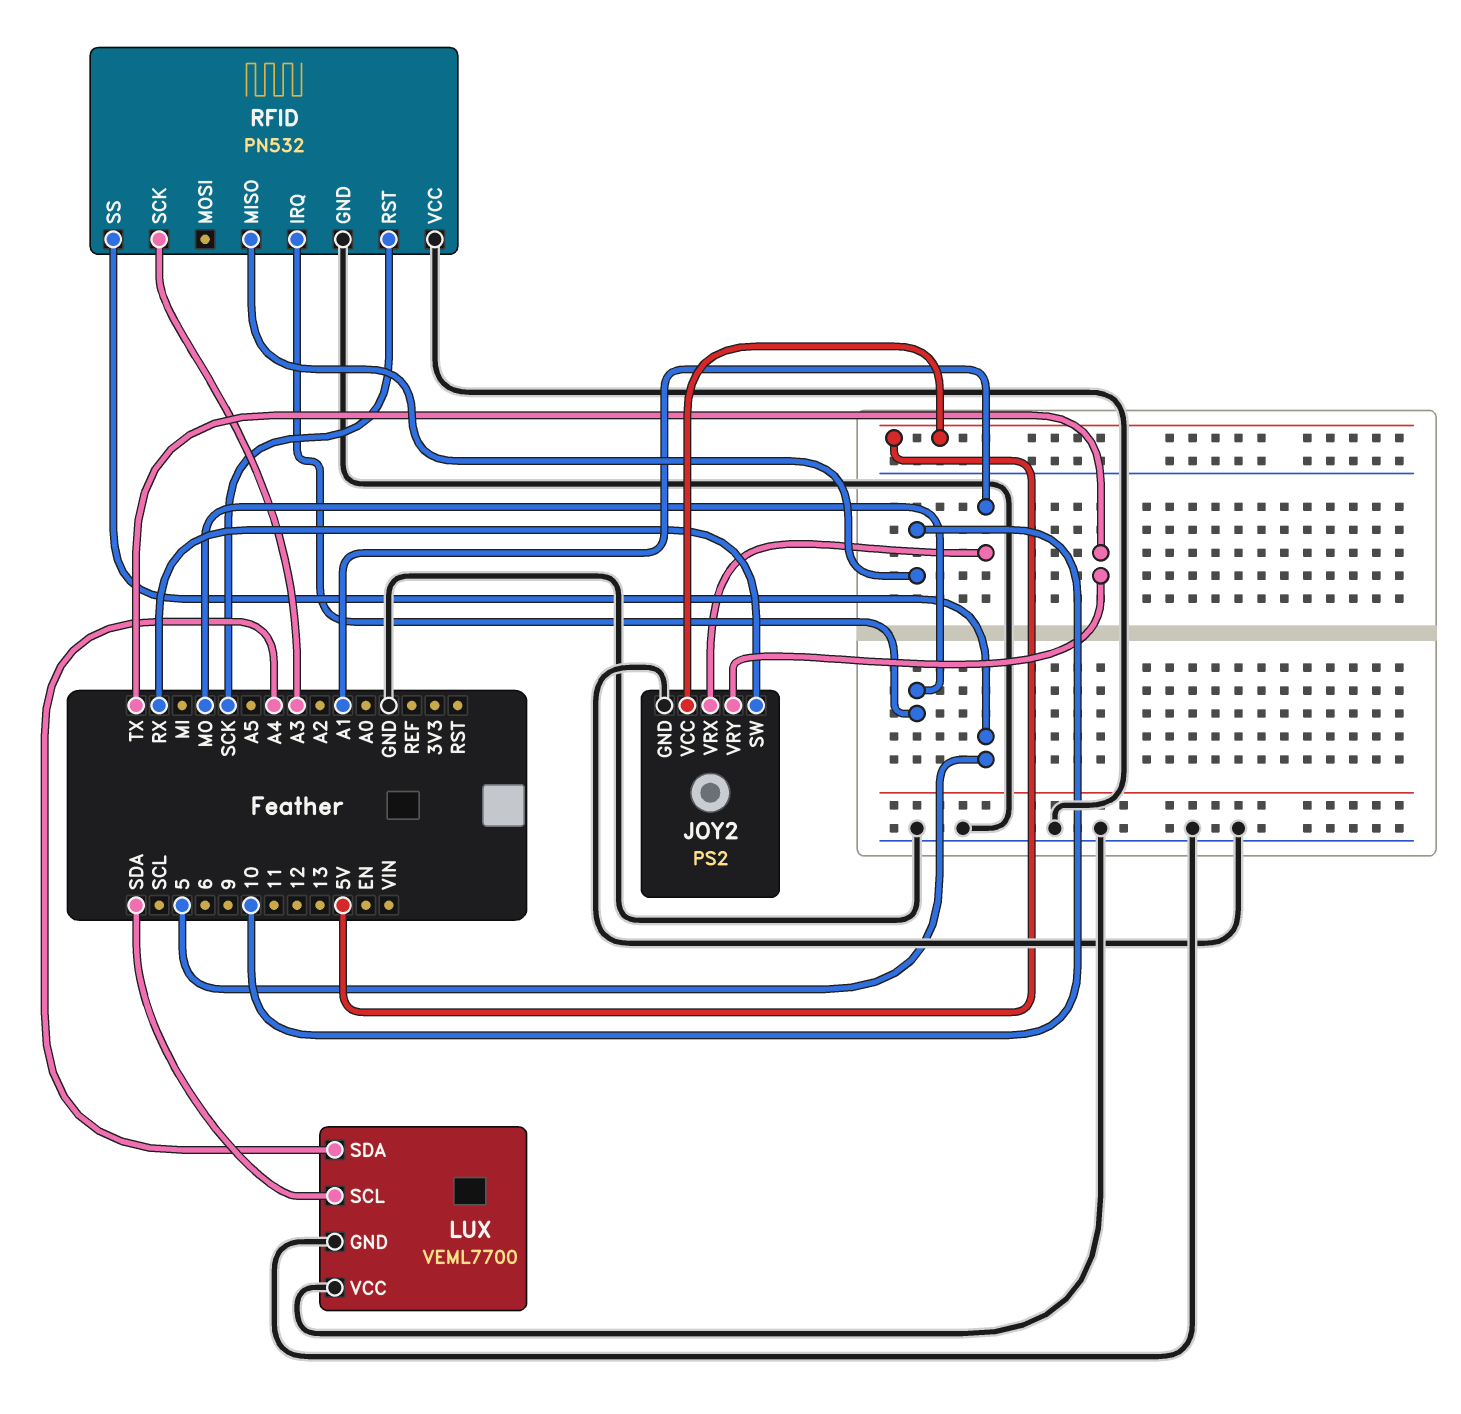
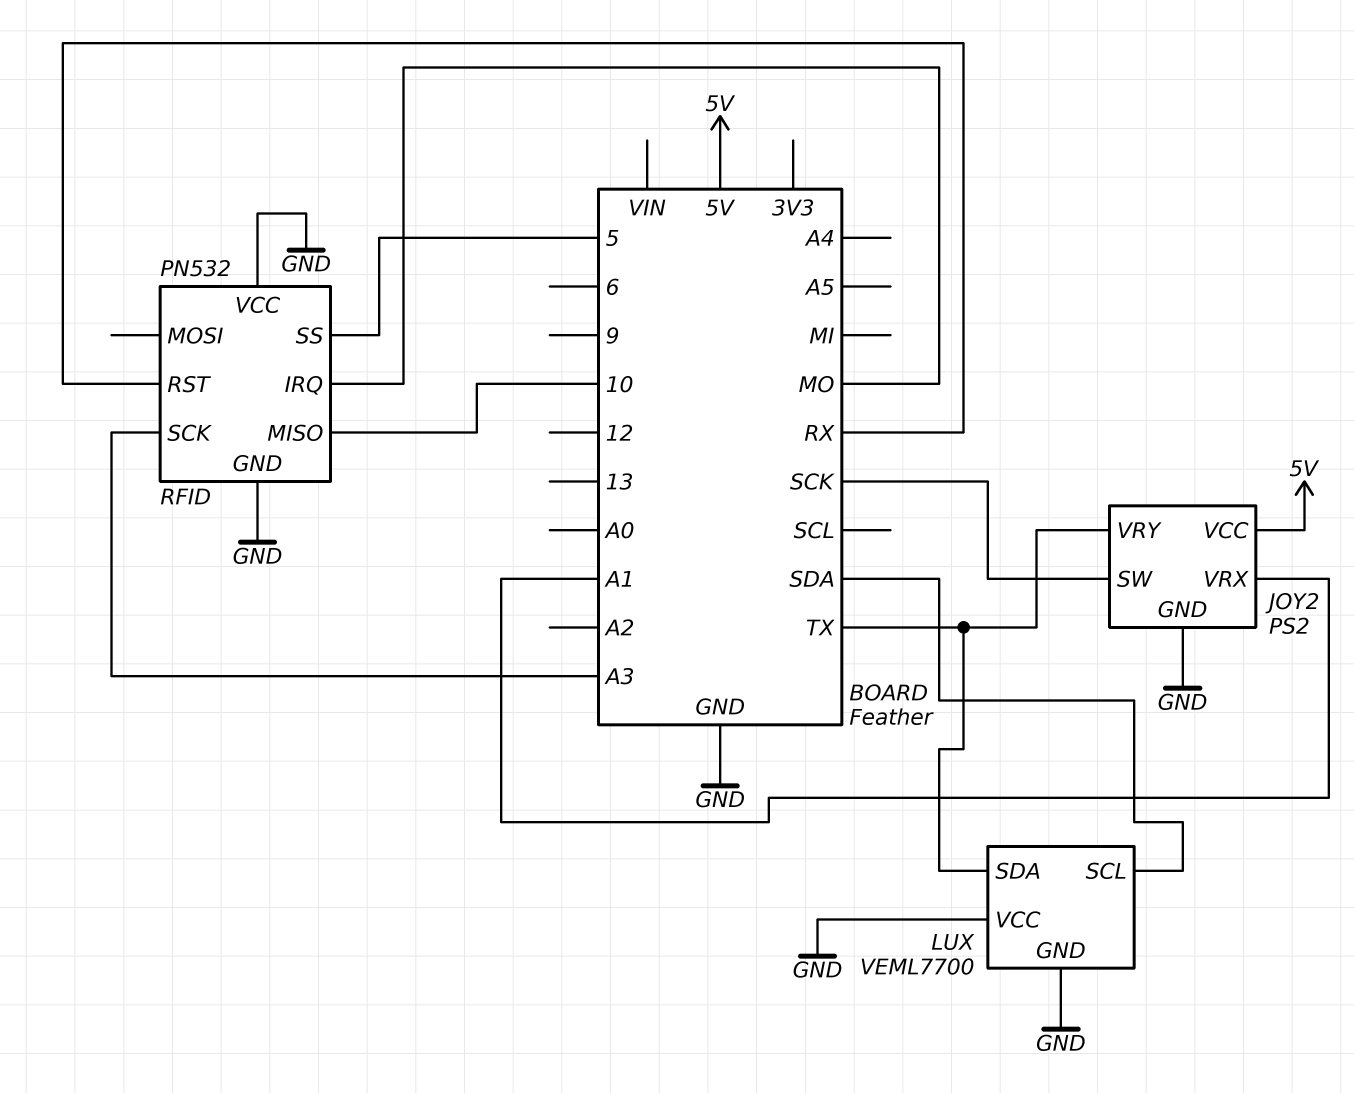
JOY2 pin SW: RX -> SCK
LUX pin SDA: A4 -> TX
RFID pin RST: SCK -> RX

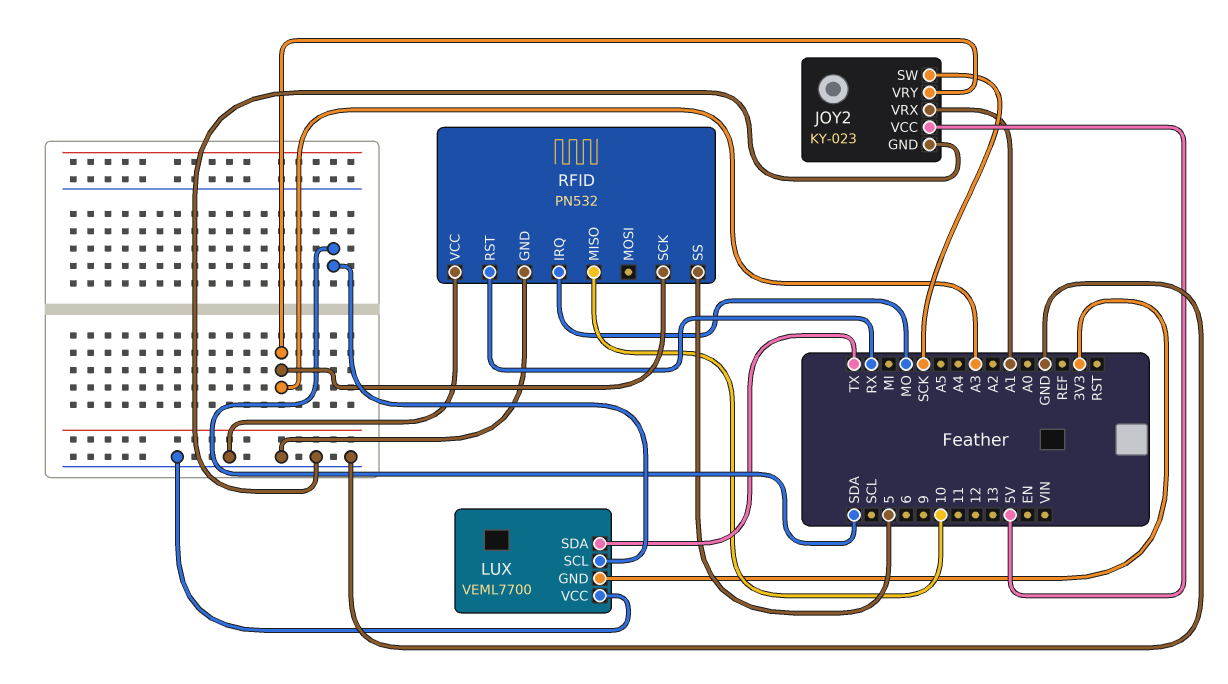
JOY2: PS2 -> KY-023
JOY2 pin VRY: TX -> A3
LUX pin GND: GND -> 3V3

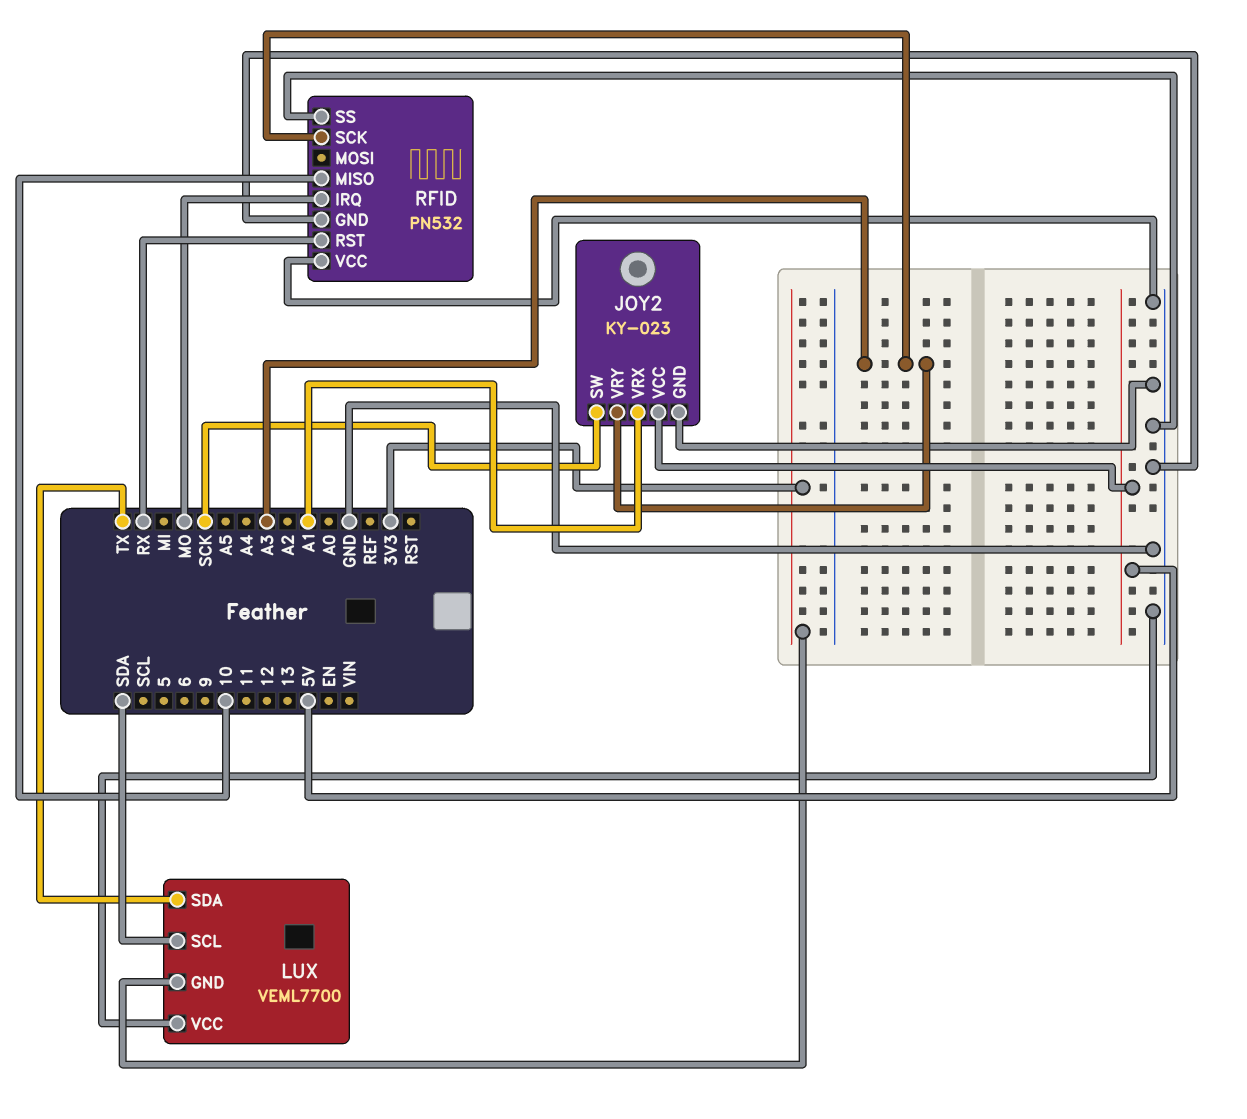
RFID pin SS: 5 -> GND

